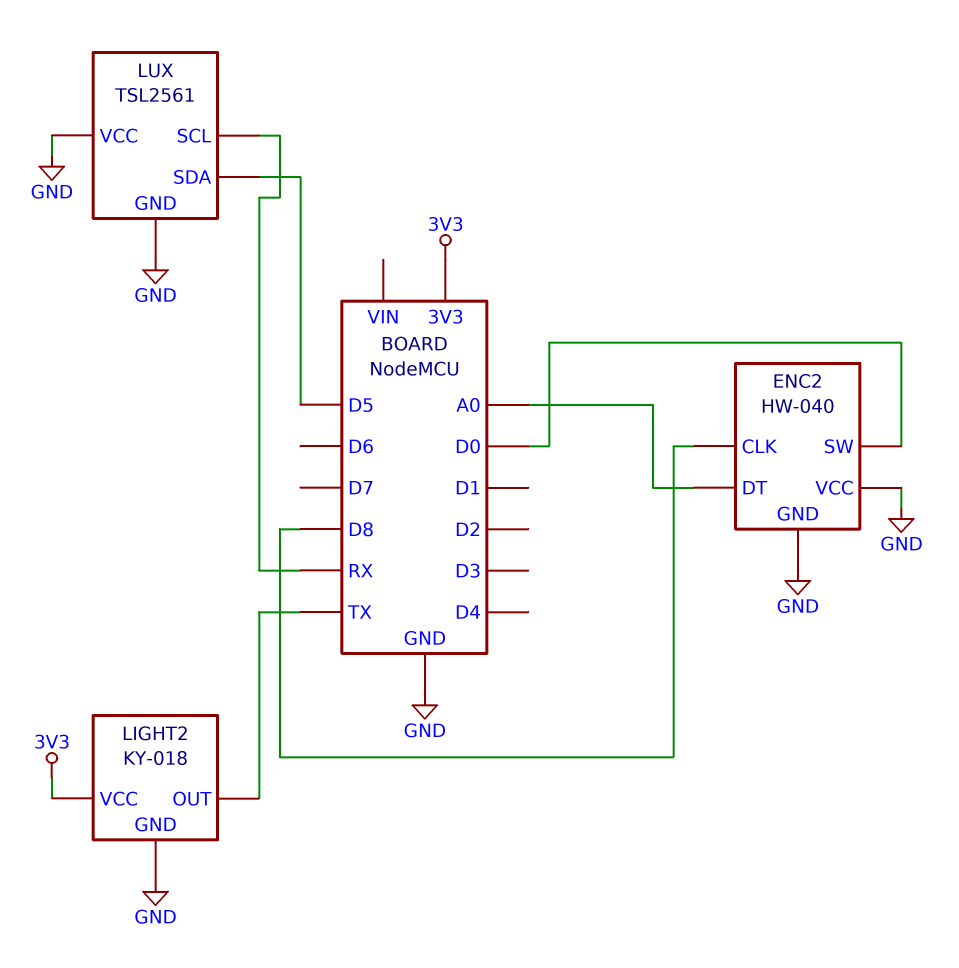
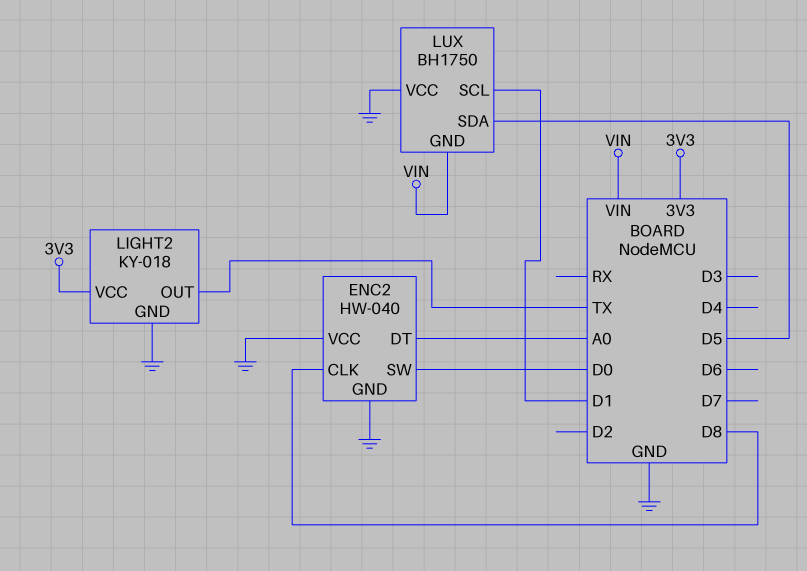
LUX: TSL2561 -> BH1750
LUX pin GND: GND -> VIN
LUX pin SCL: RX -> D1

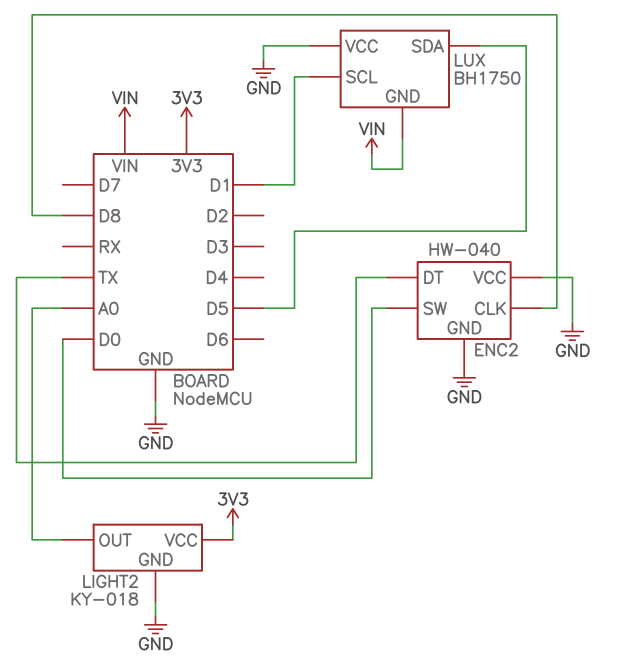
ENC2 pin DT: A0 -> TX
LIGHT2 pin OUT: TX -> A0

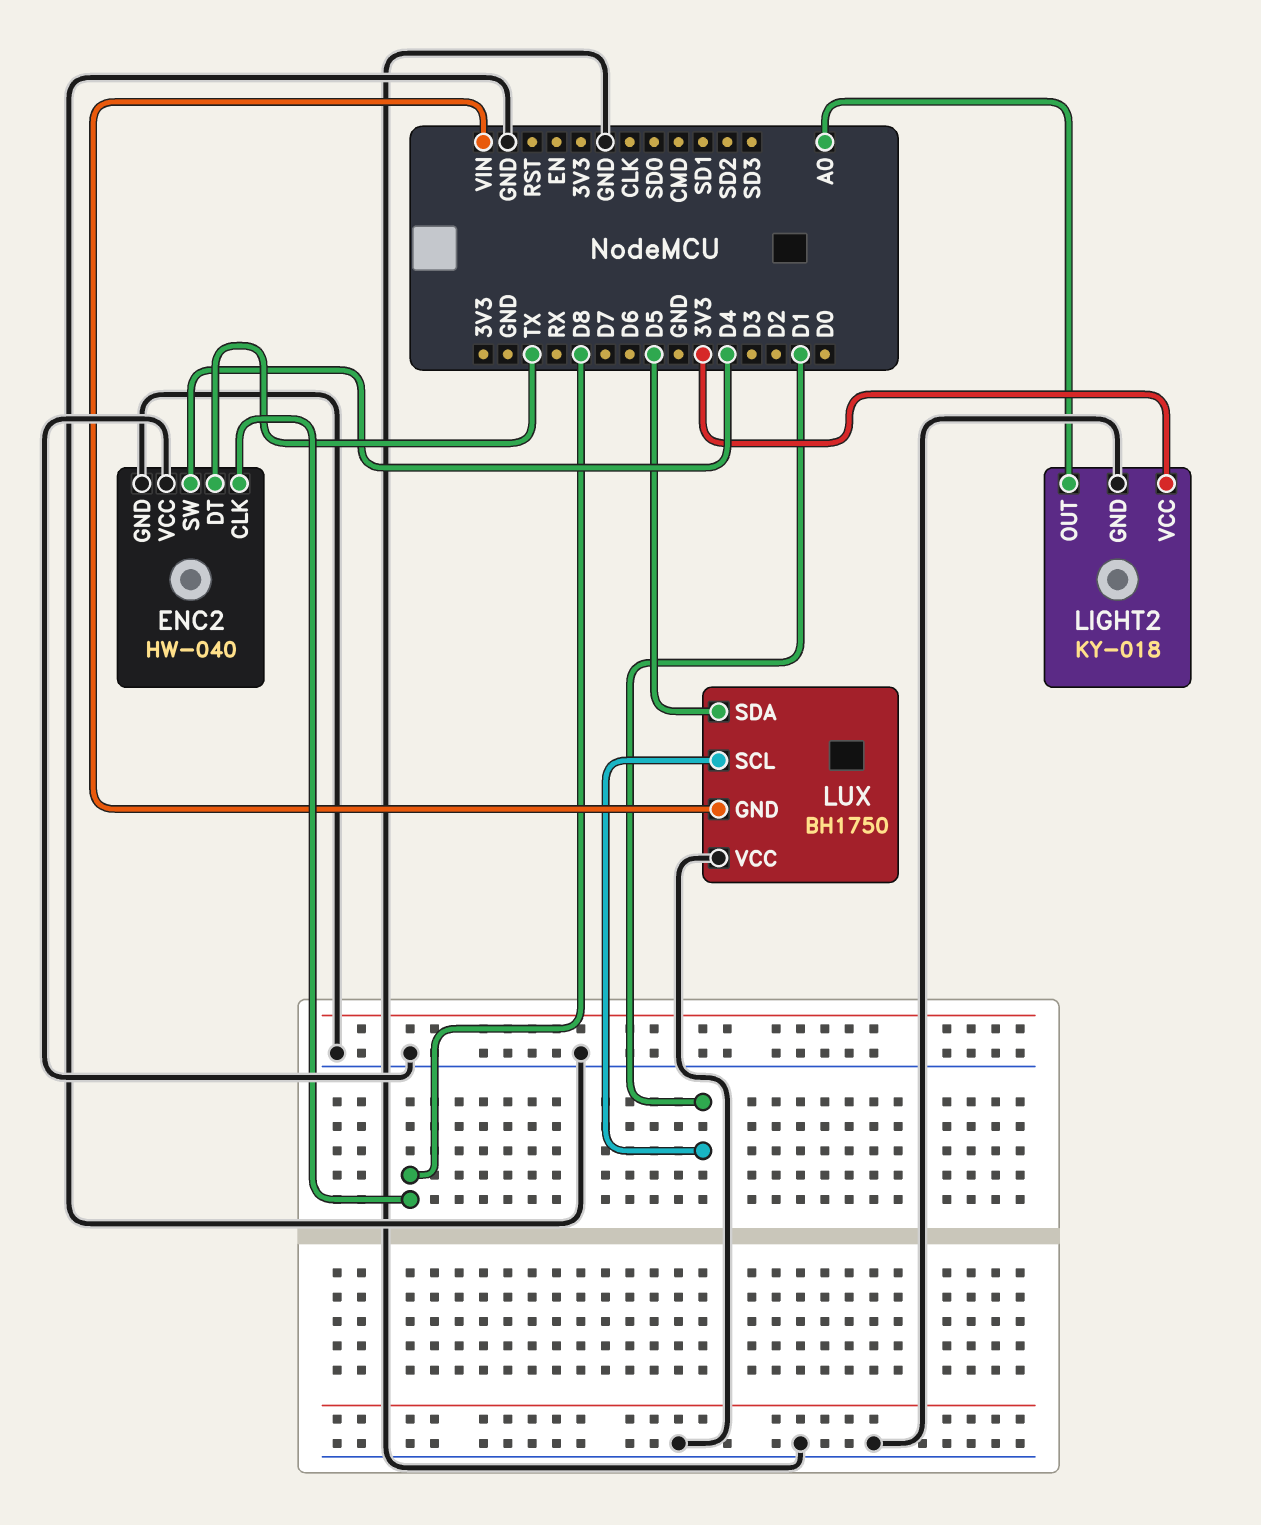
ENC2 pin SW: D0 -> D4

